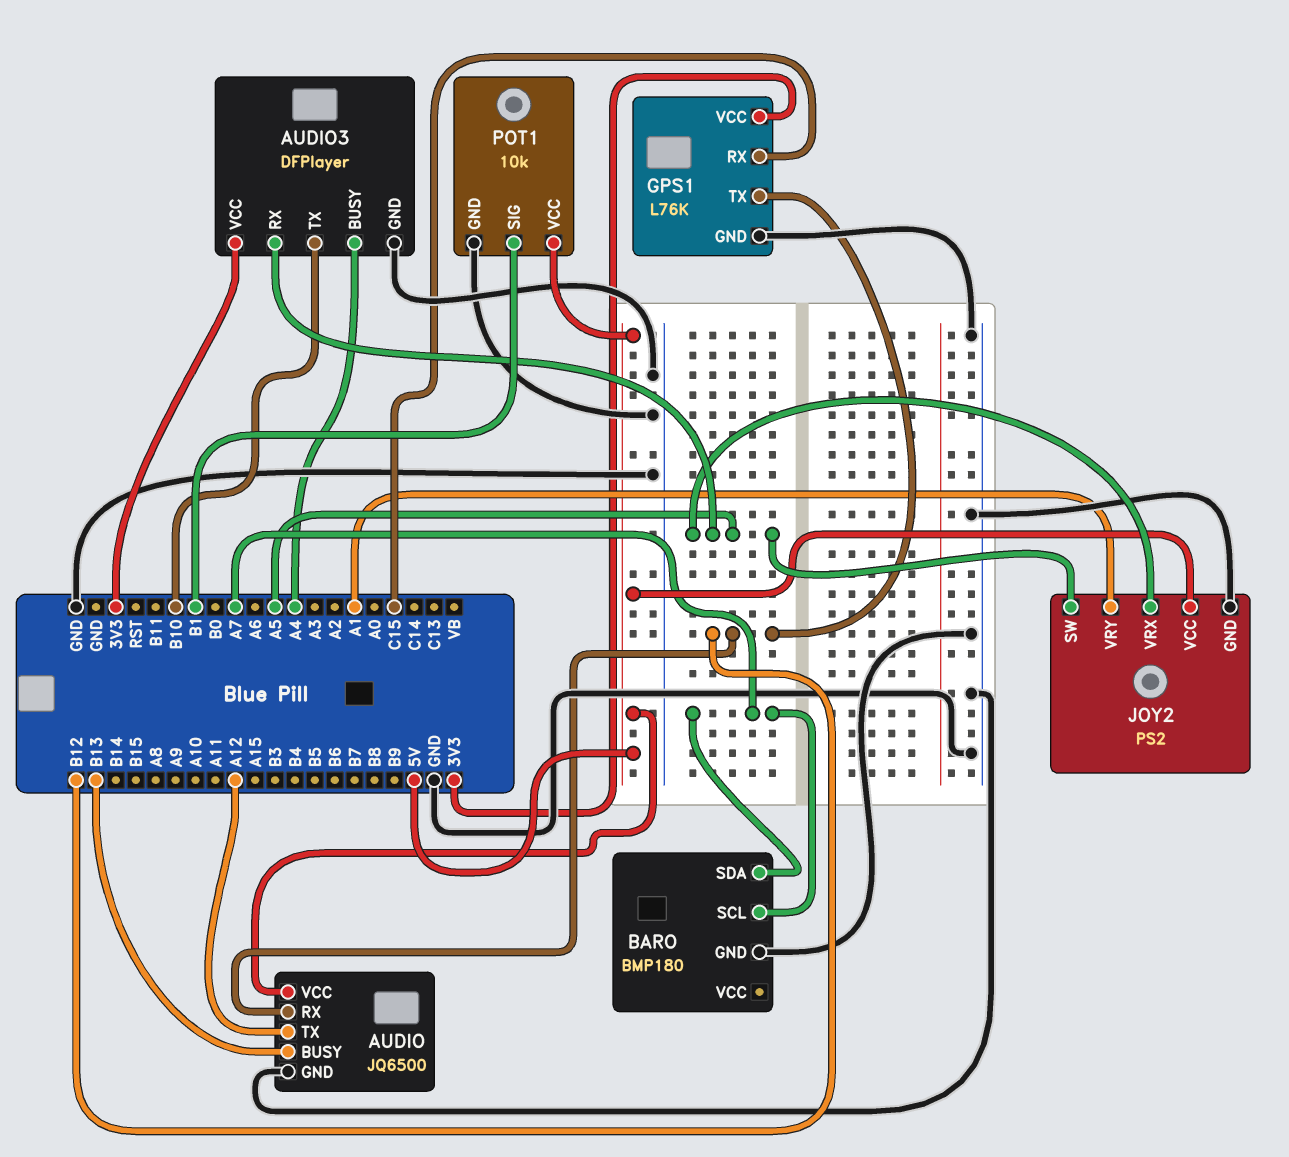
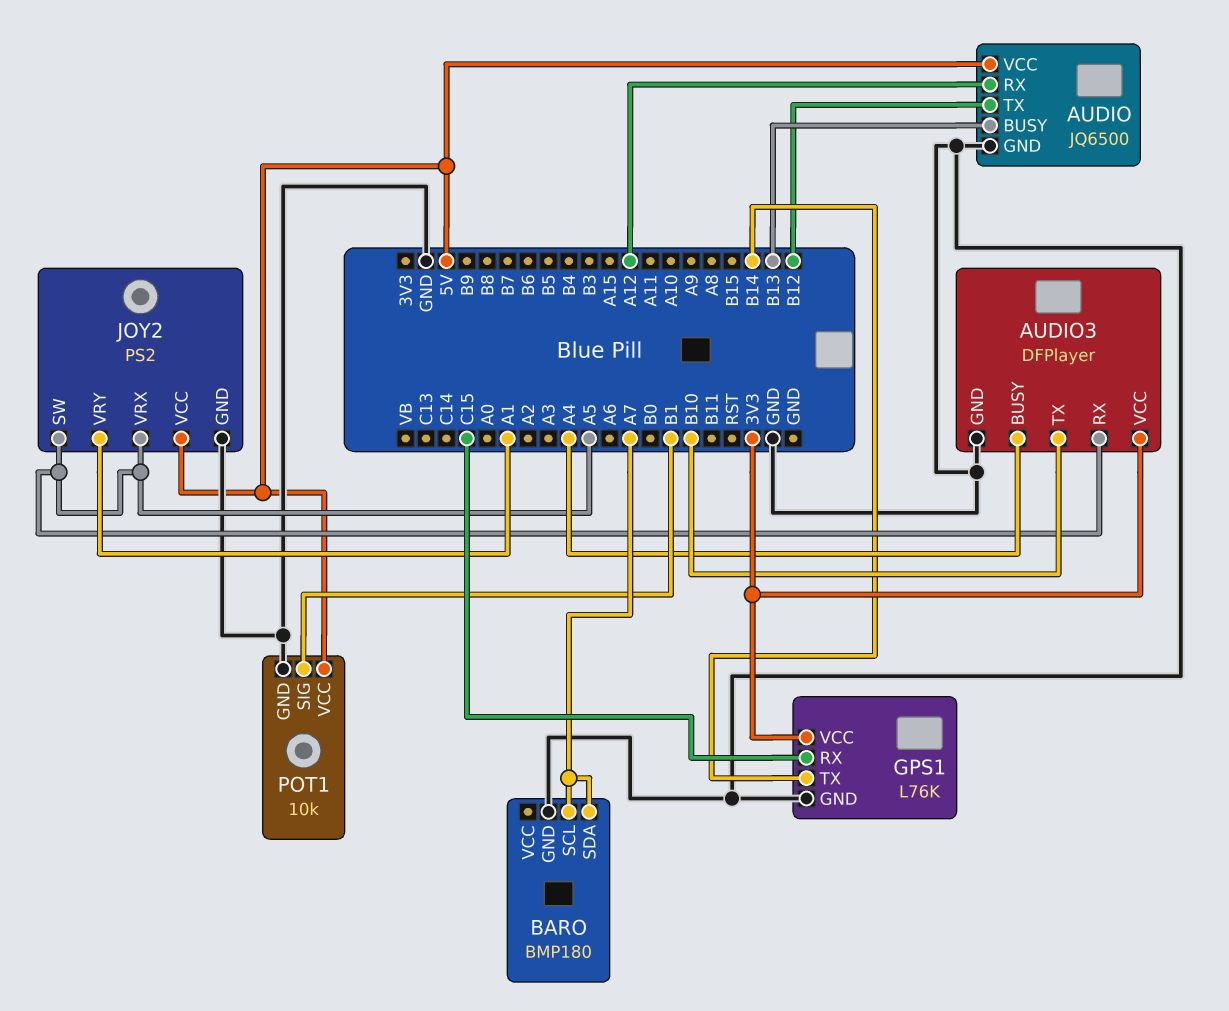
AUDIO pin RX: B12 -> A12
AUDIO pin TX: A12 -> B12
GPS1 pin TX: B12 -> B14

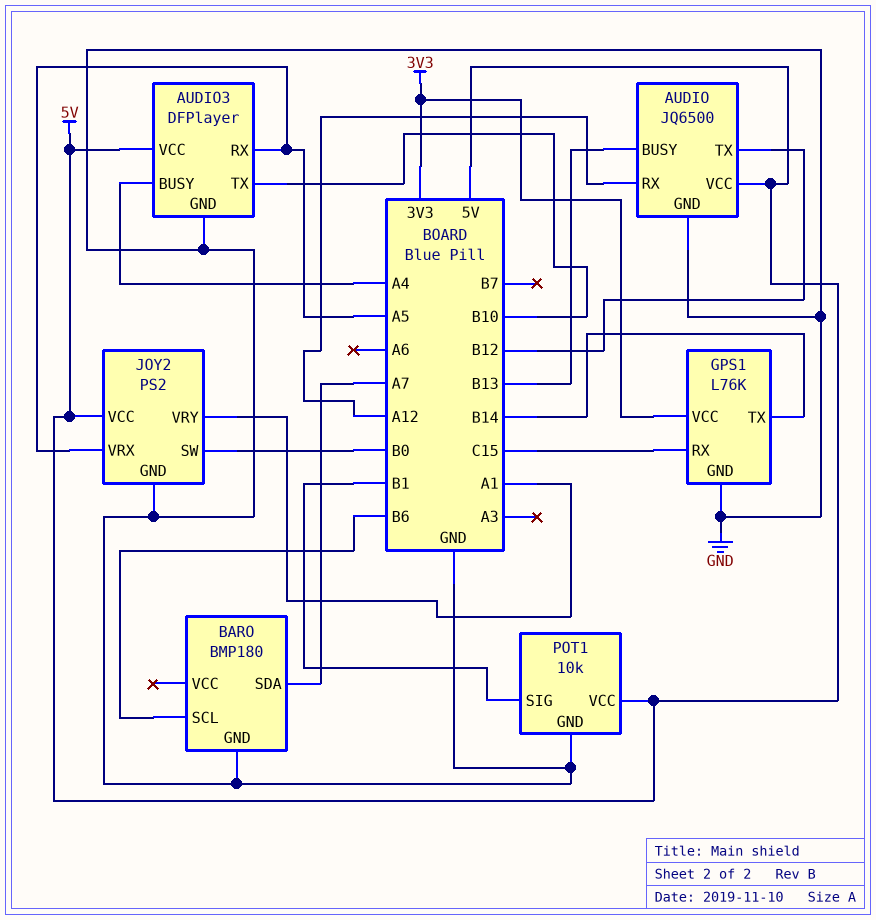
AUDIO3 pin VCC: 3V3 -> 5V
BARO pin SCL: A7 -> B6
JOY2 pin SW: A5 -> B0

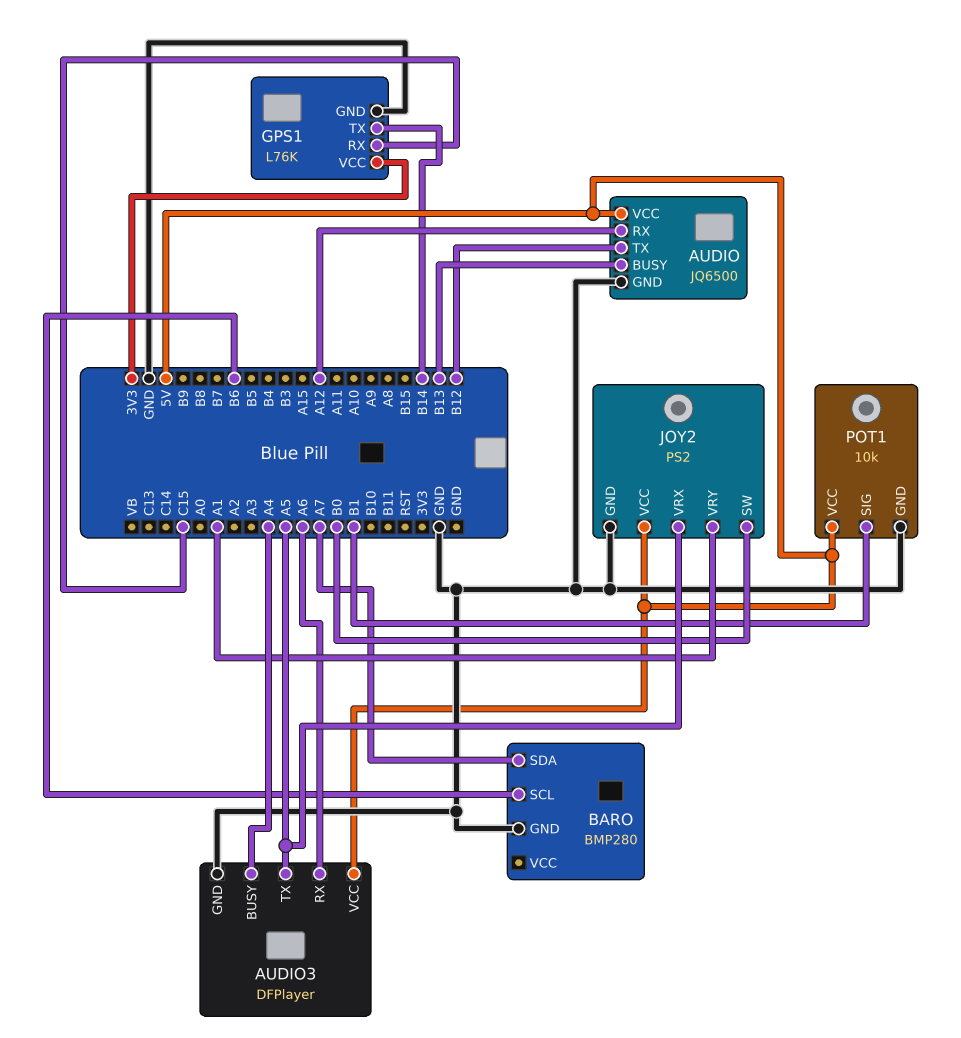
AUDIO3 pin RX: A5 -> A6
AUDIO3 pin TX: B10 -> A5
BARO: BMP180 -> BMP280

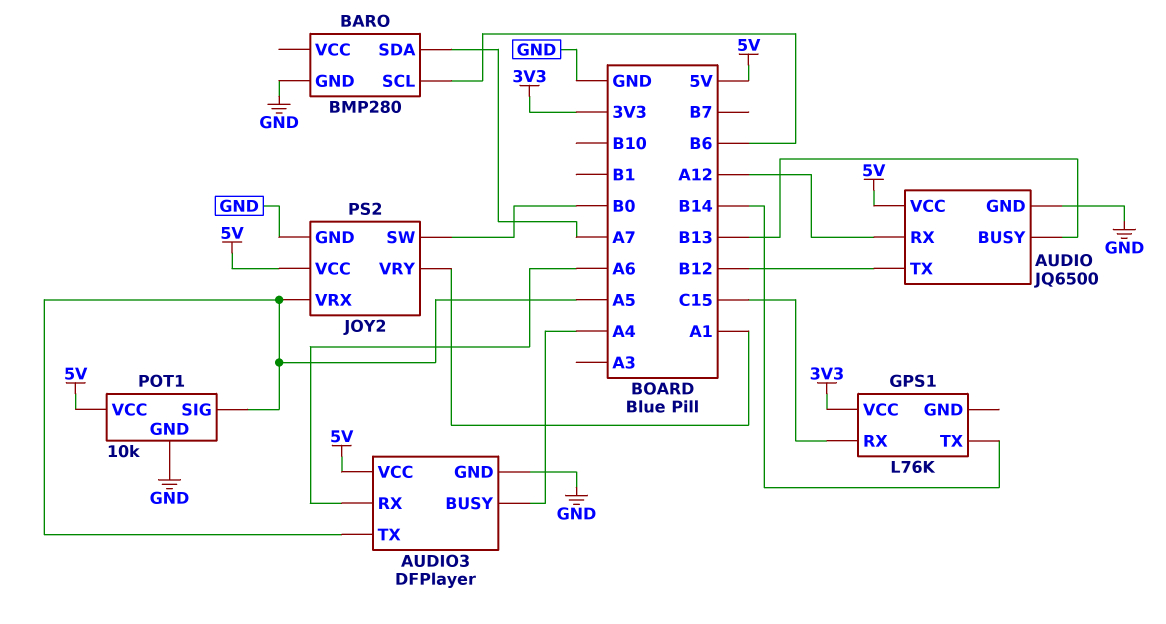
GPS1 pin GND: GND -> none
POT1 pin SIG: B1 -> A5

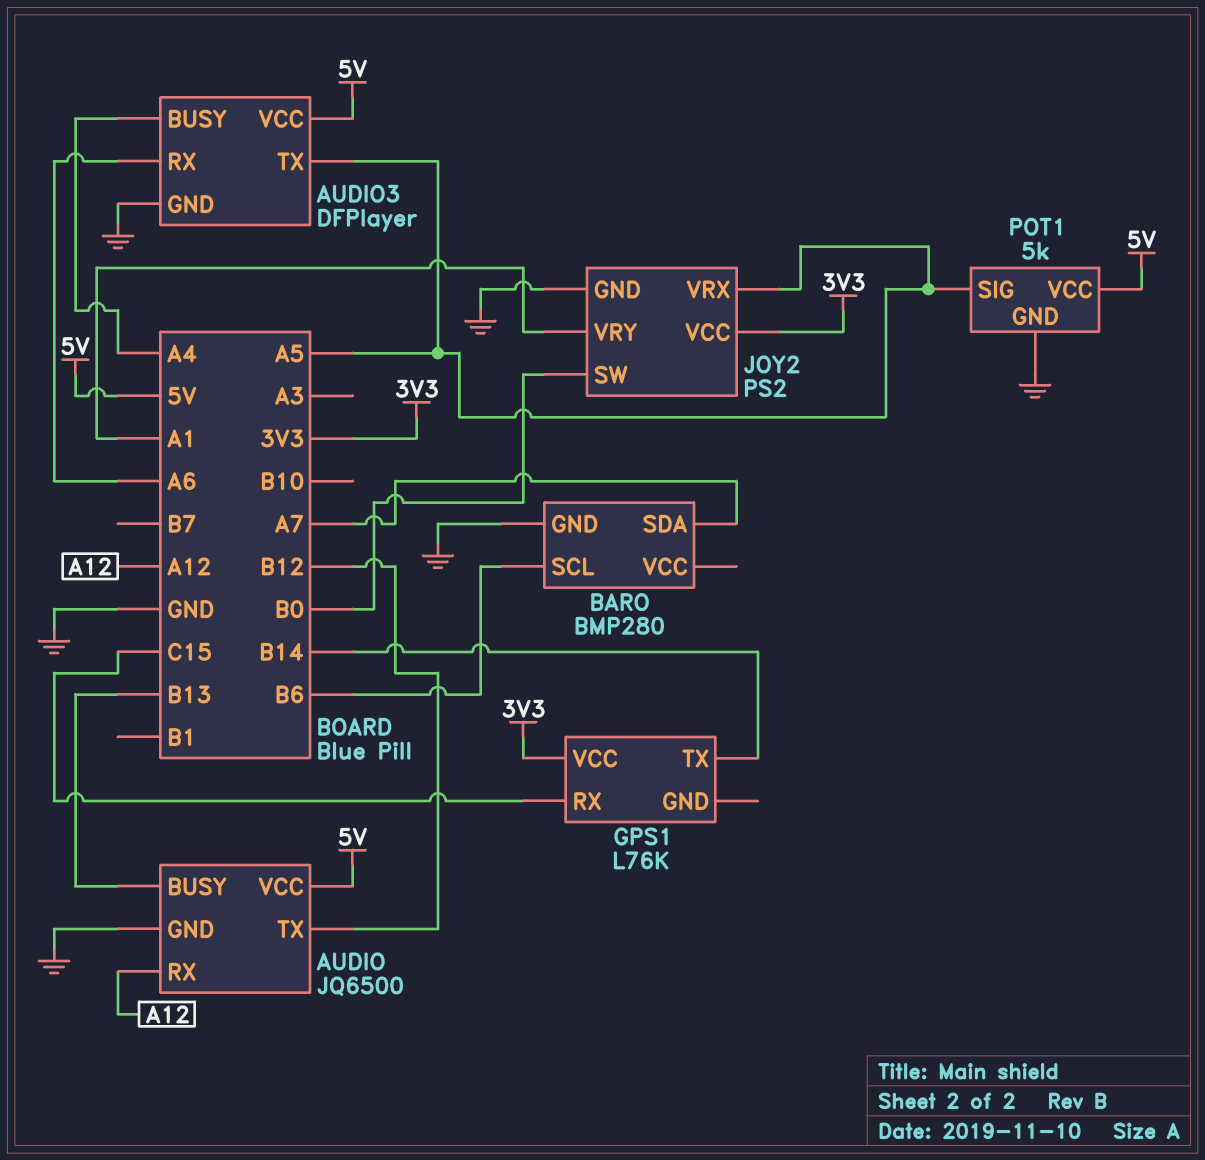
JOY2 pin VCC: 5V -> 3V3
POT1: 10k -> 5k

